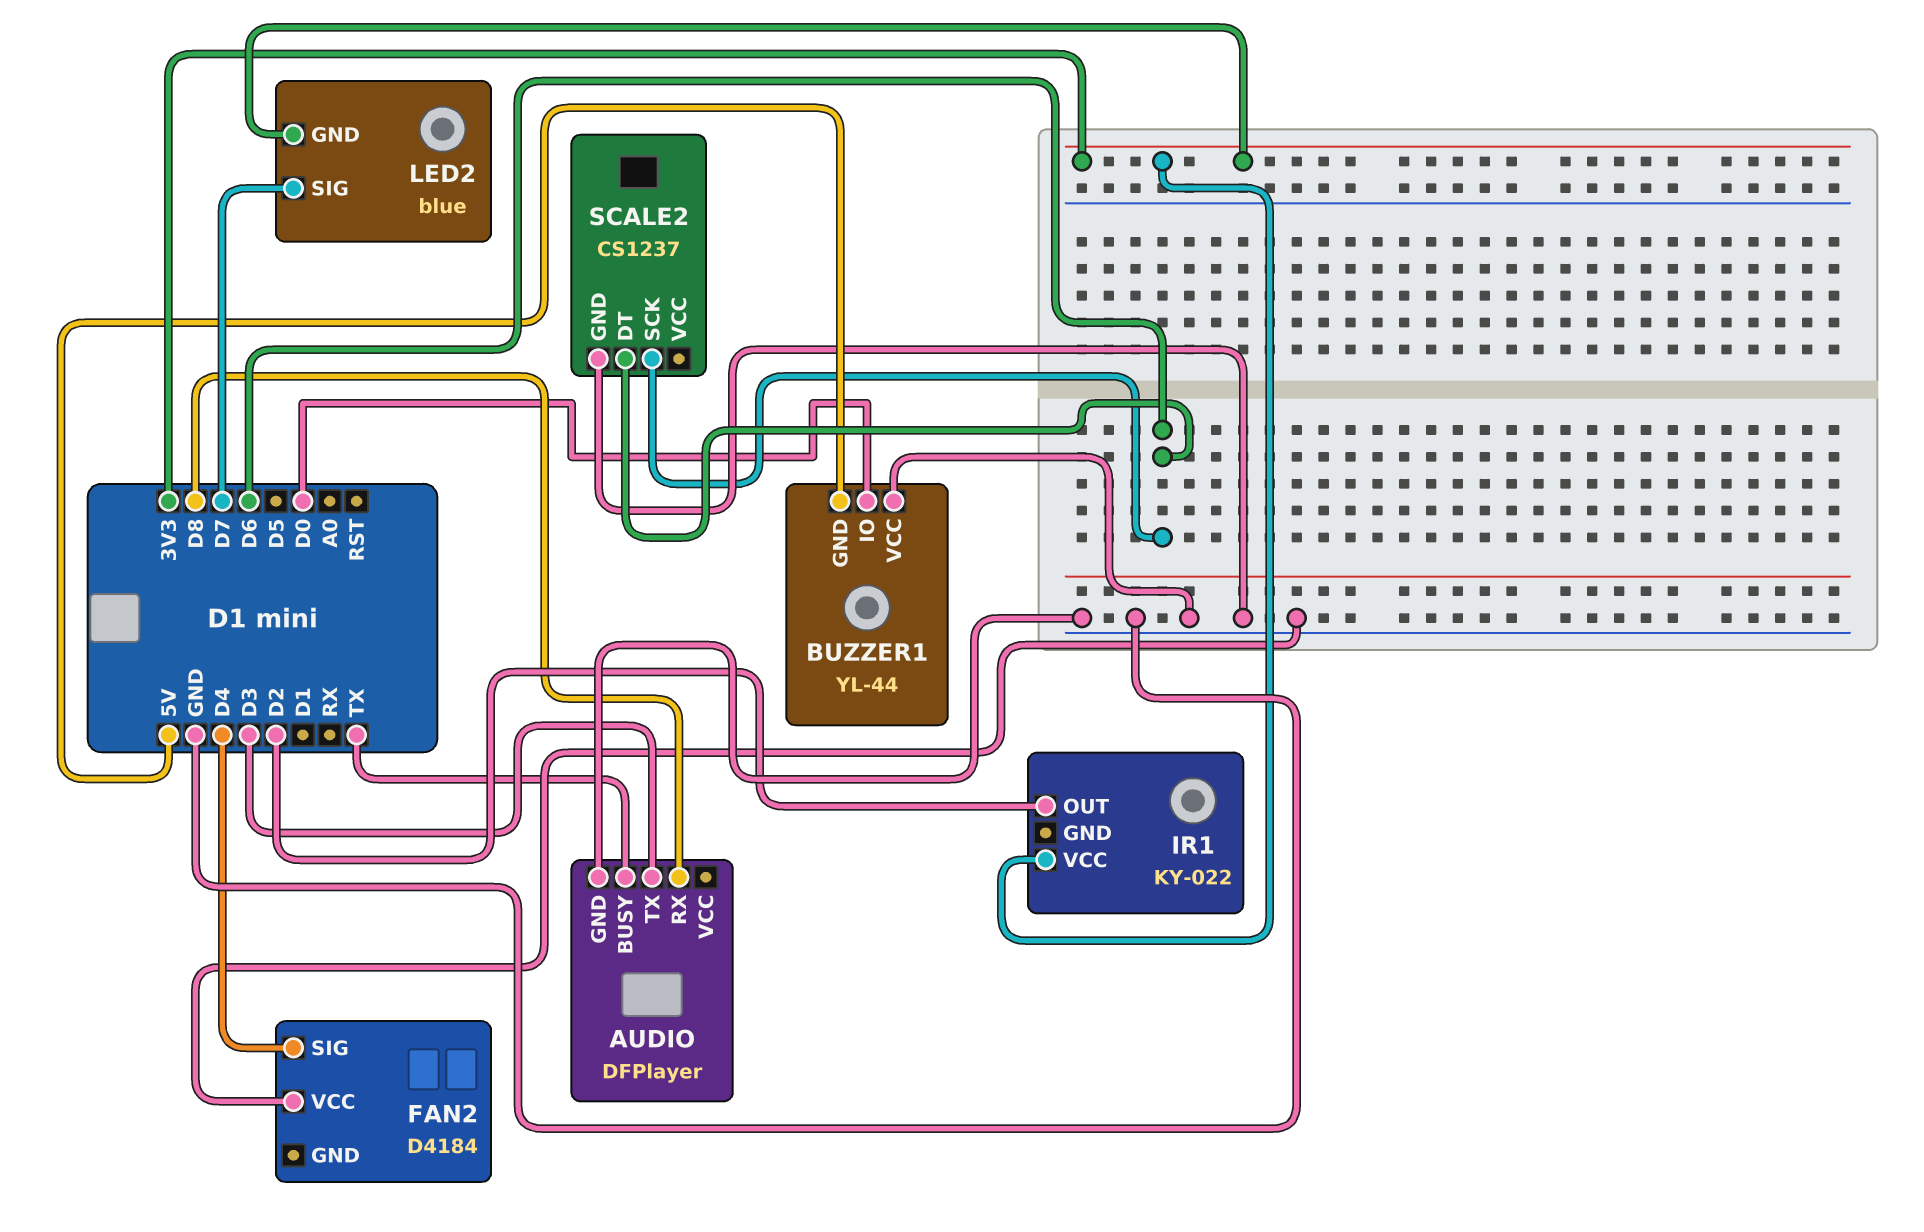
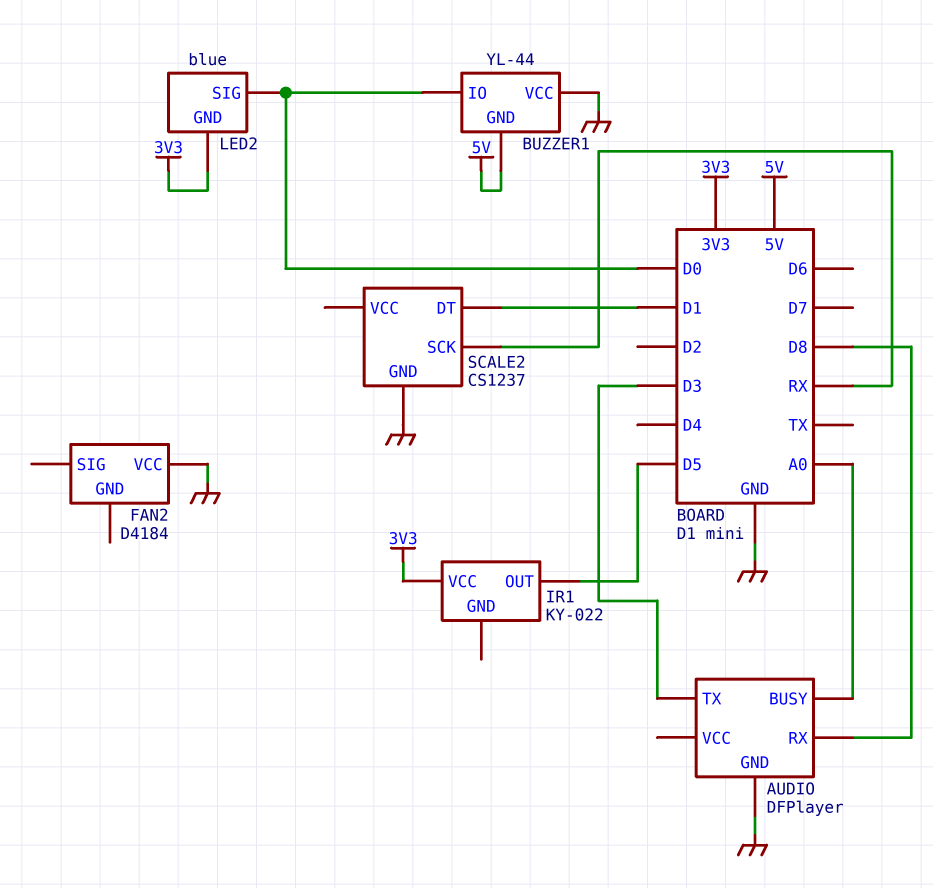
AUDIO pin BUSY: TX -> A0
FAN2 pin SIG: D4 -> none
IR1 pin OUT: D2 -> D5
LED2 pin SIG: D7 -> D0
SCALE2 pin DT: D6 -> D1
SCALE2 pin SCK: D6 -> RX

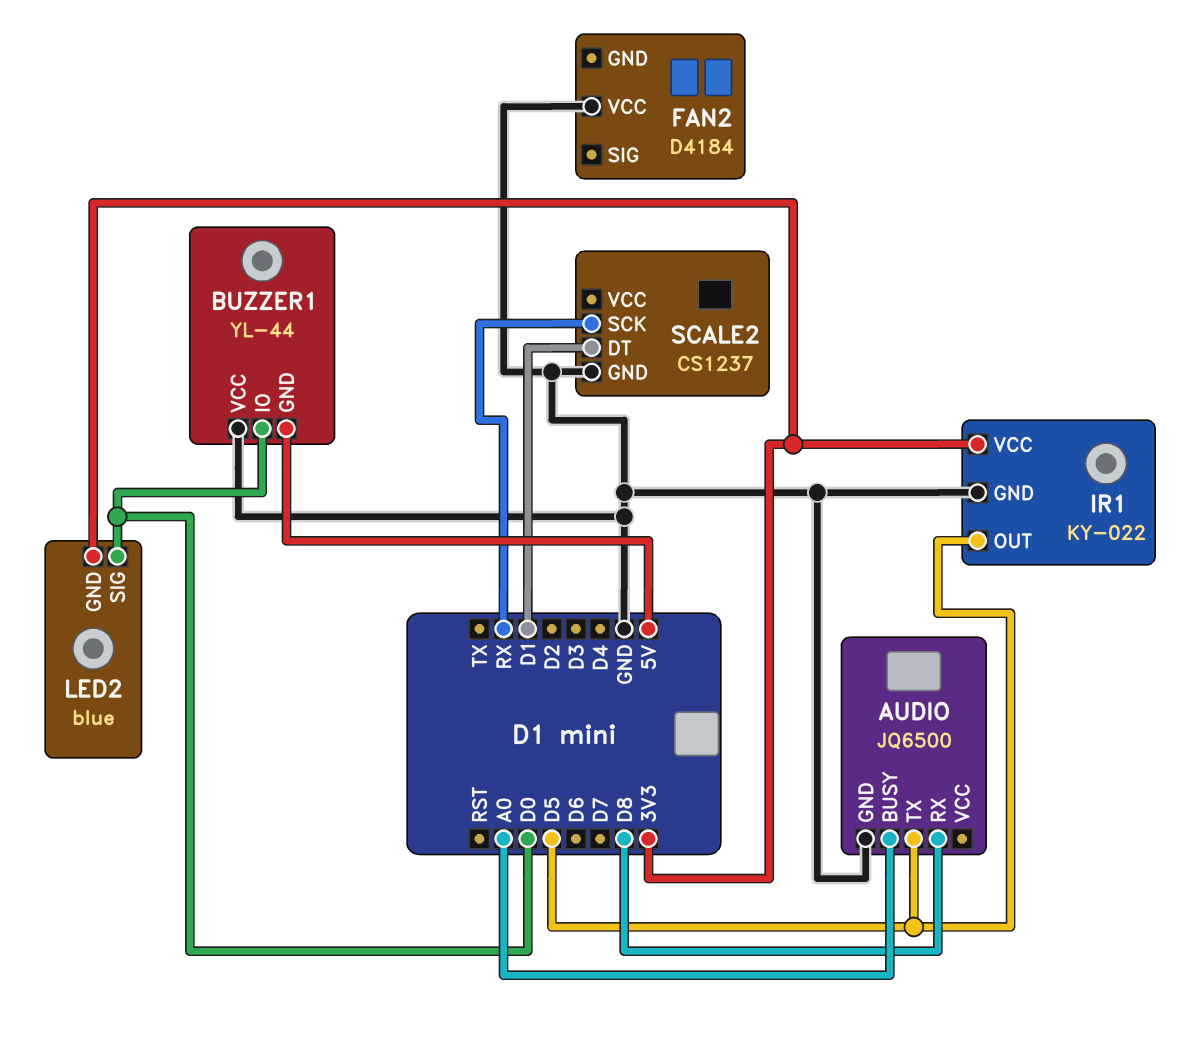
AUDIO: DFPlayer -> JQ6500
AUDIO pin TX: D3 -> D5
IR1 pin GND: none -> GND

